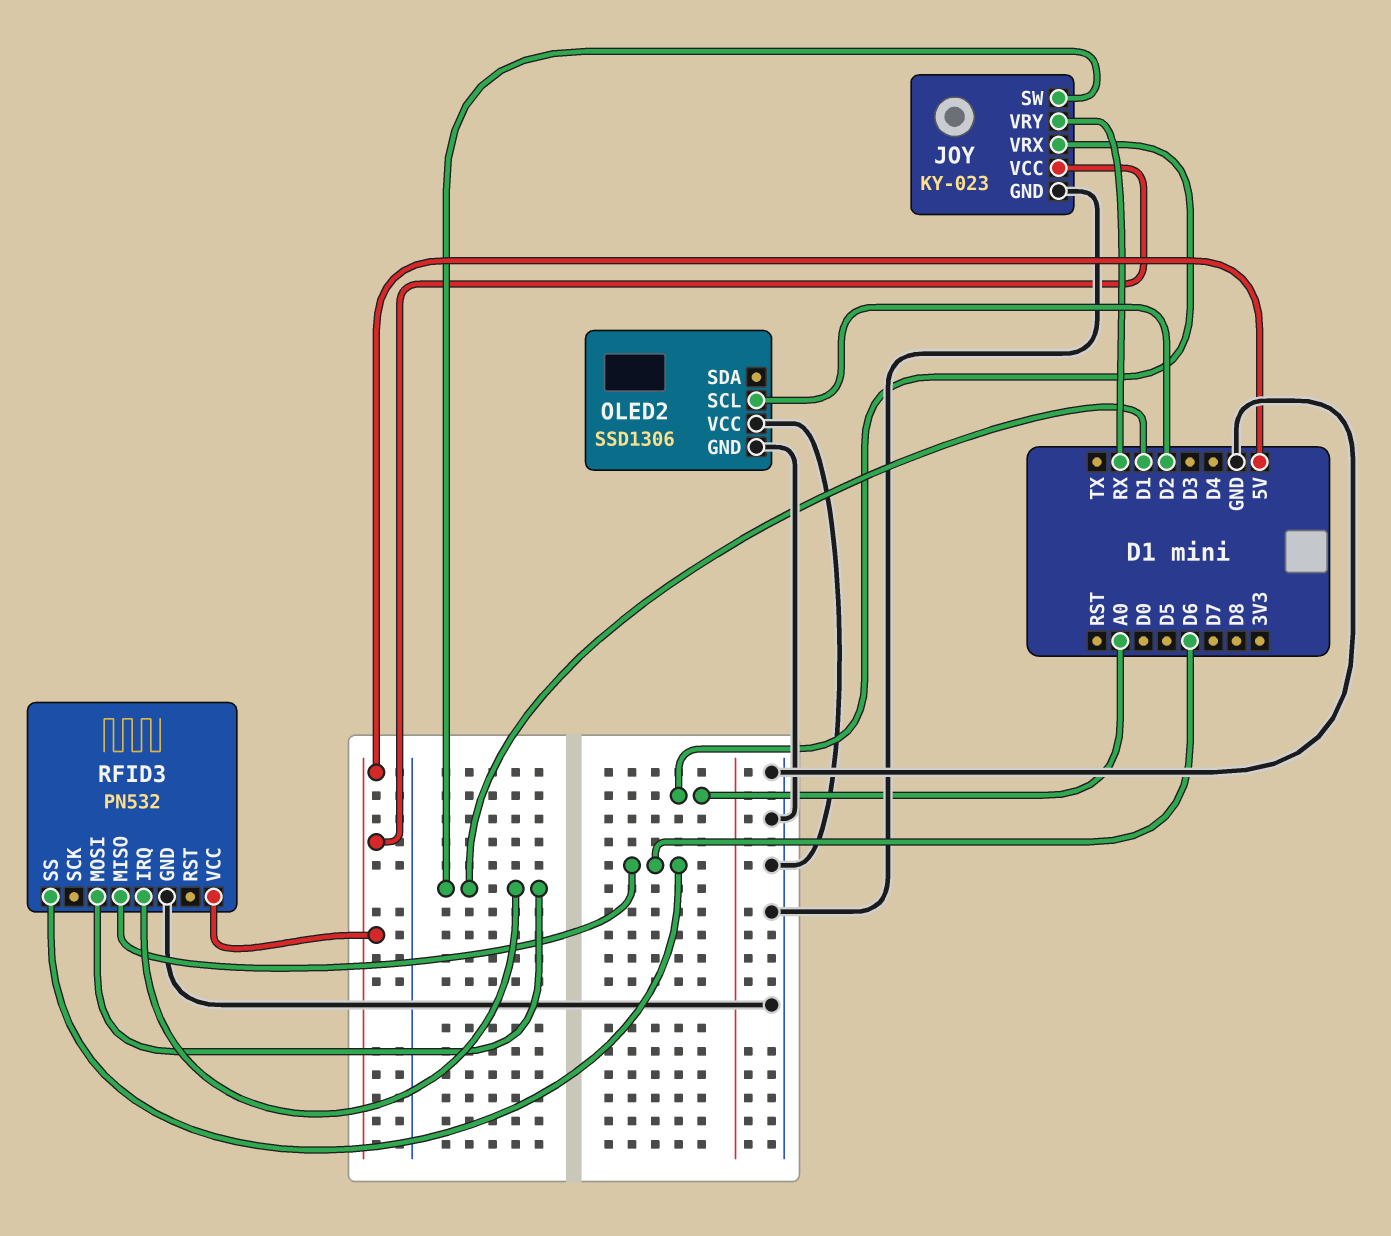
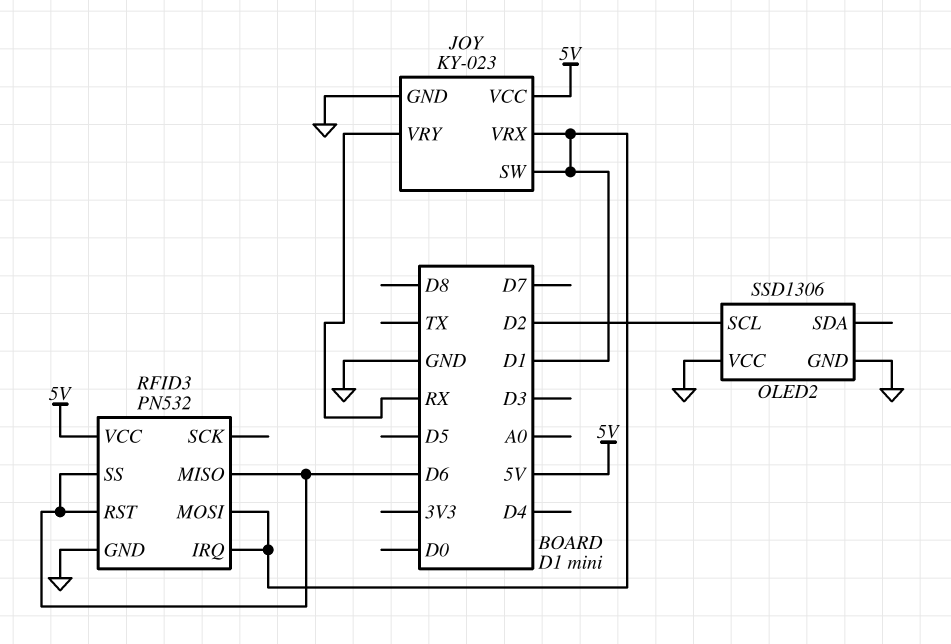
JOY pin VRX: A0 -> D1
RFID3 pin RST: none -> D6

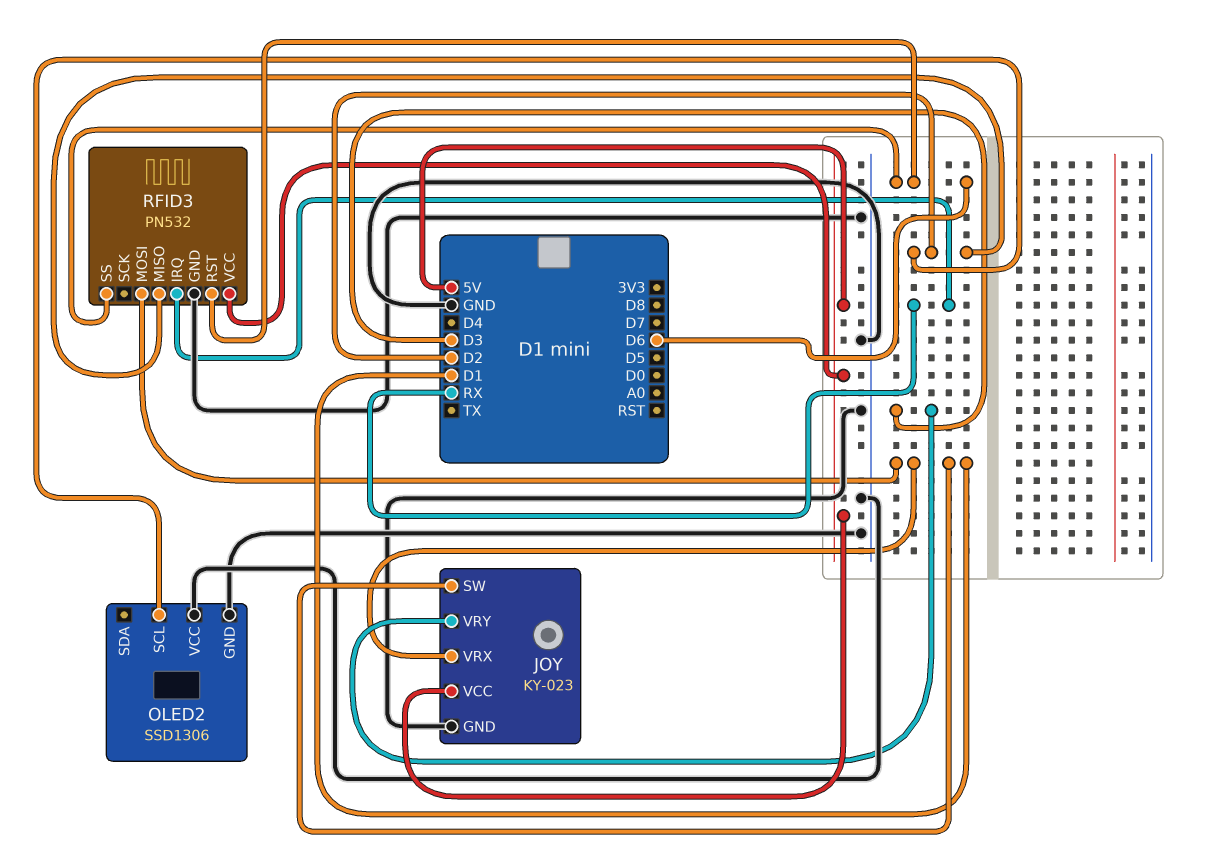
JOY pin VRY: RX -> D3
RFID3 pin IRQ: D1 -> RX
RFID3 pin MISO: D6 -> D2

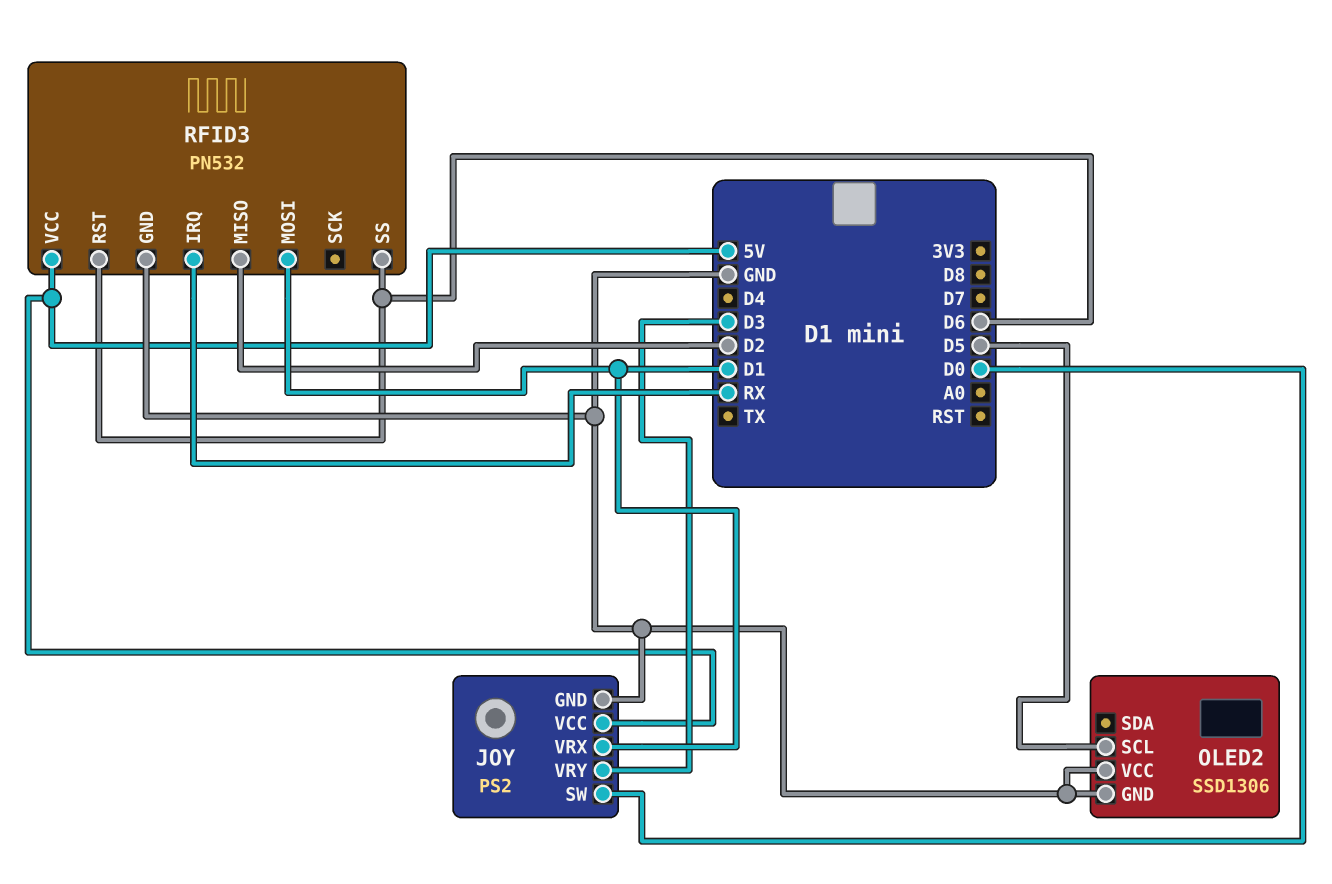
JOY: KY-023 -> PS2
JOY pin SW: D1 -> D0
OLED2 pin SCL: D2 -> D5

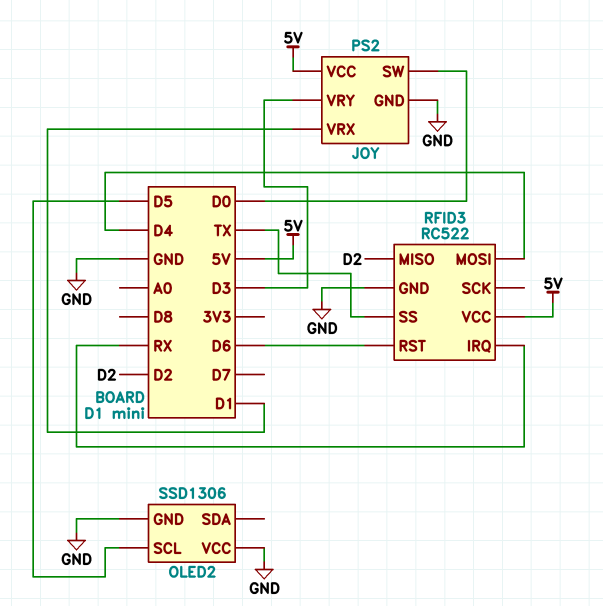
RFID3: PN532 -> RC522
RFID3 pin MOSI: D1 -> D4
RFID3 pin SS: D6 -> TX

